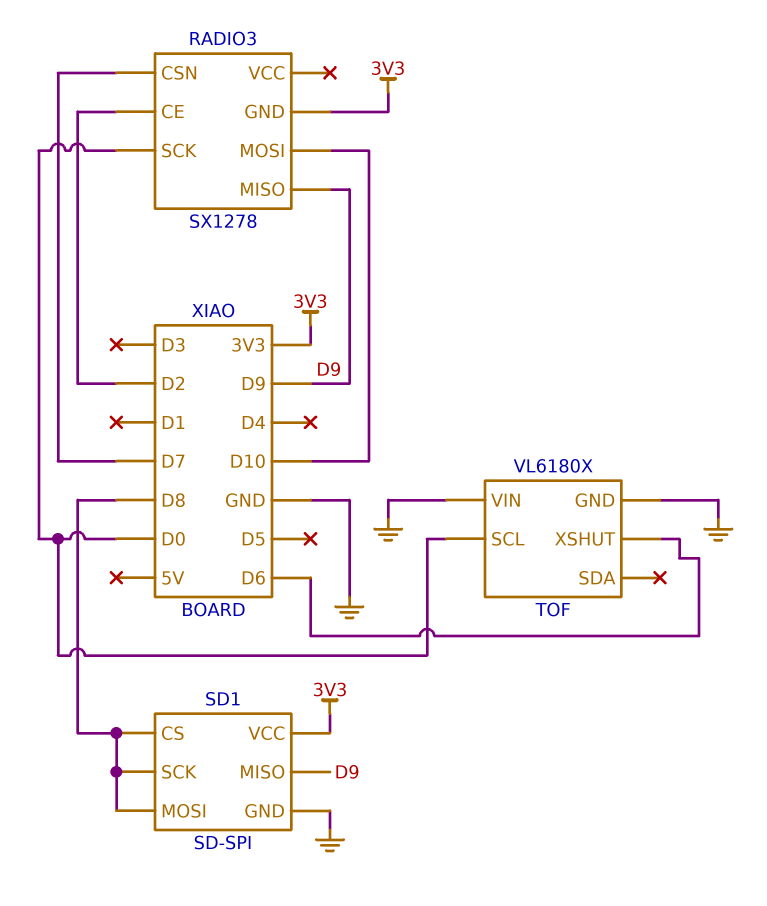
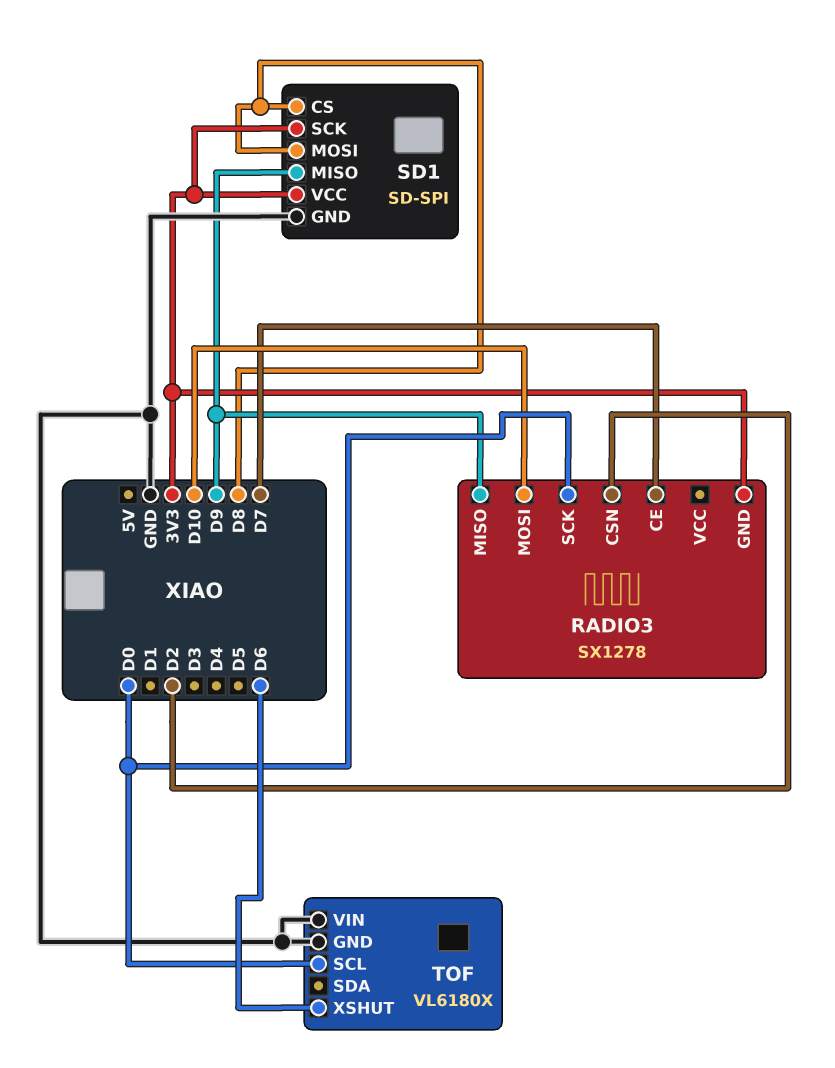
RADIO3 pin CE: D2 -> D7
RADIO3 pin CSN: D7 -> D2
SD1 pin SCK: D8 -> 3V3

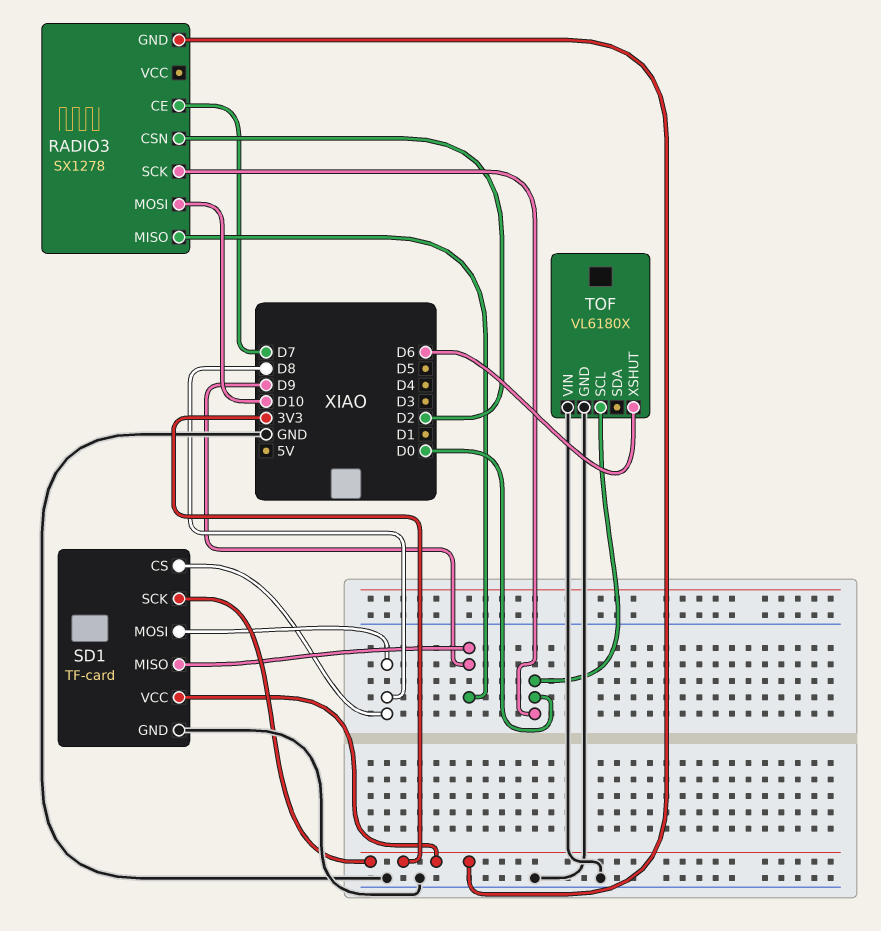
SD1: SD-SPI -> TF-card

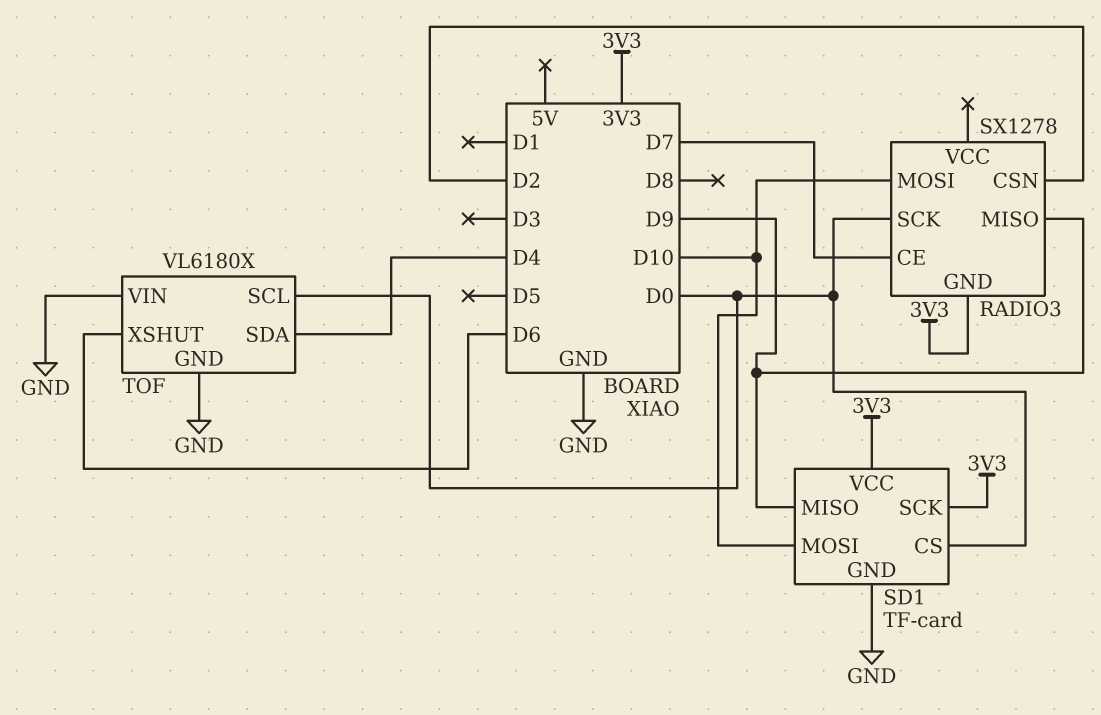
SD1 pin CS: D8 -> D0
SD1 pin MOSI: D8 -> D10
TOF pin SDA: none -> D4

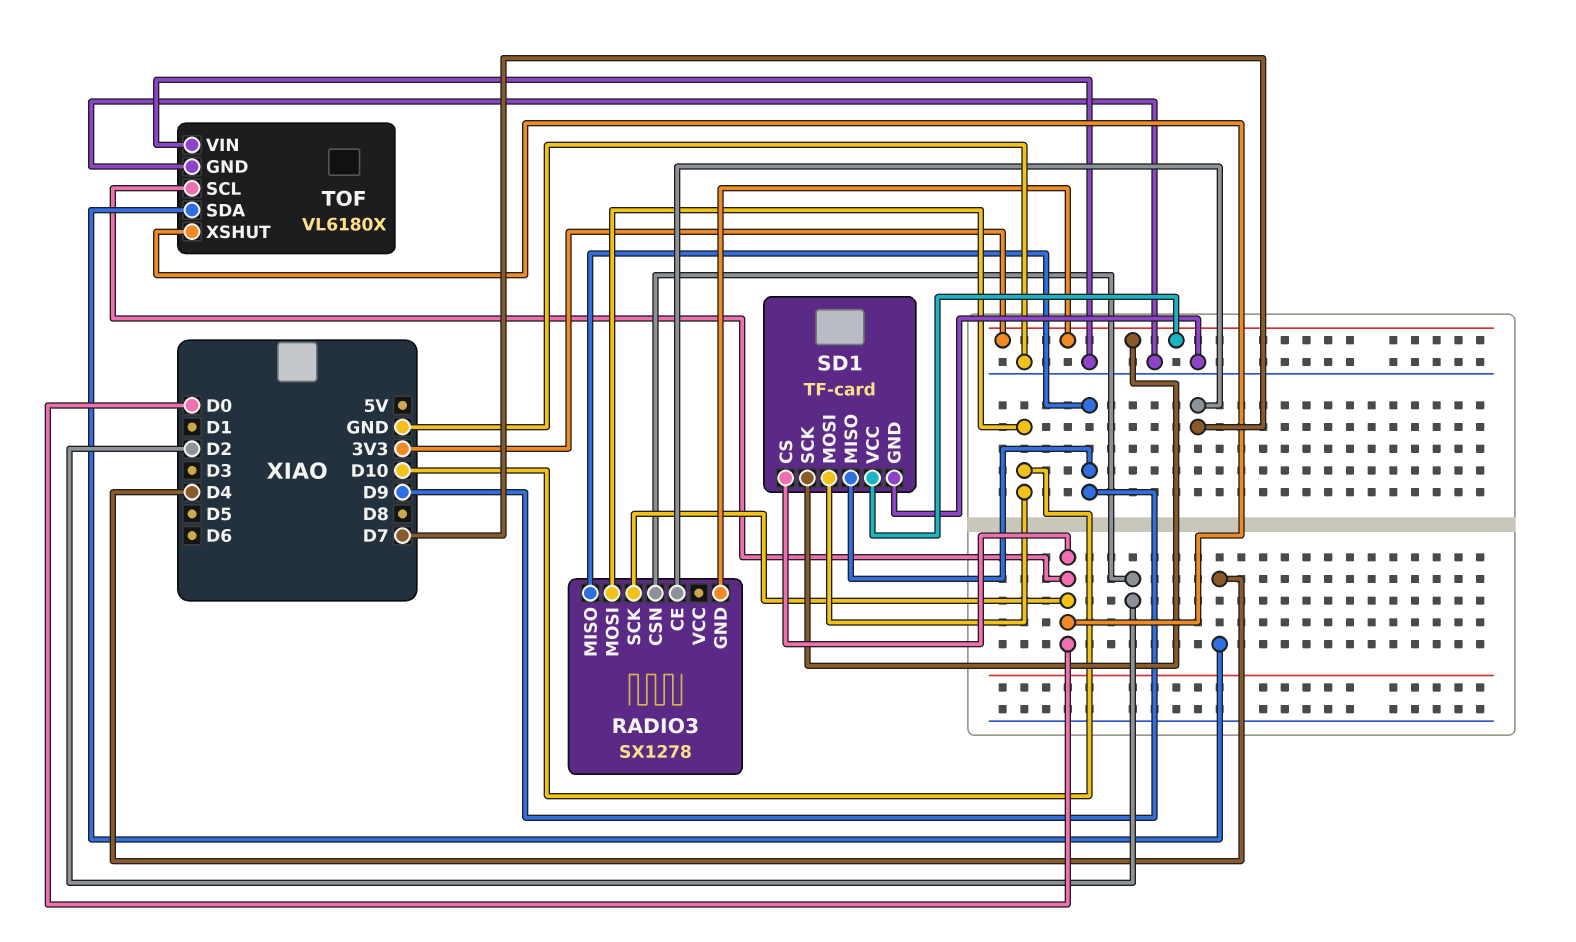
TOF pin XSHUT: D6 -> D0

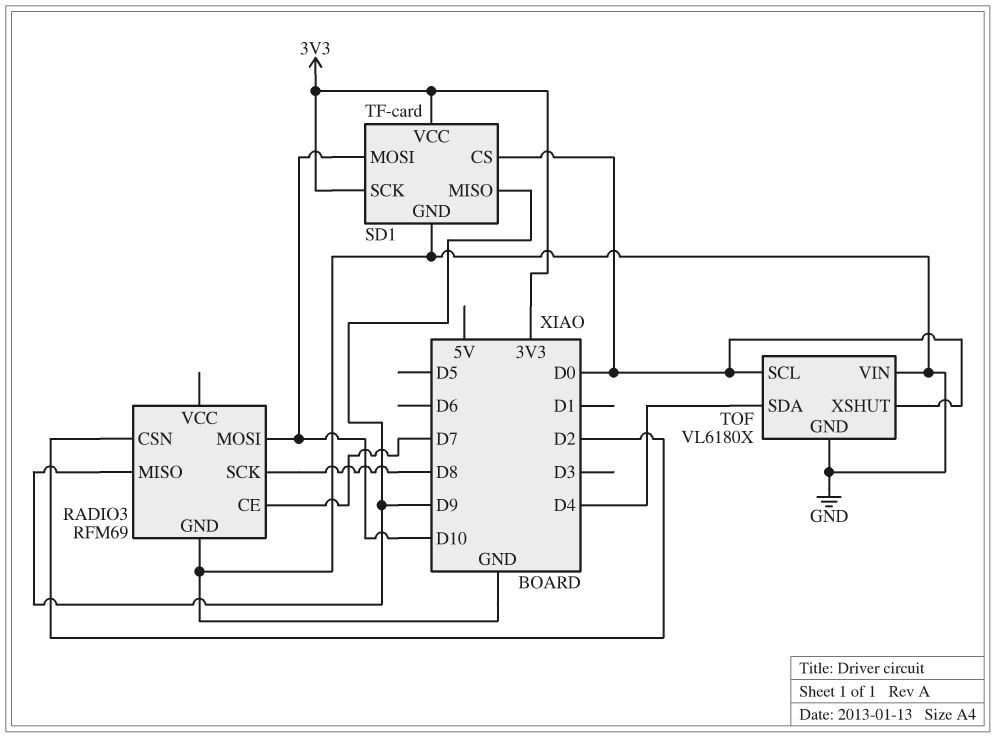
RADIO3: SX1278 -> RFM69
RADIO3 pin GND: 3V3 -> GND
RADIO3 pin SCK: D0 -> D8

